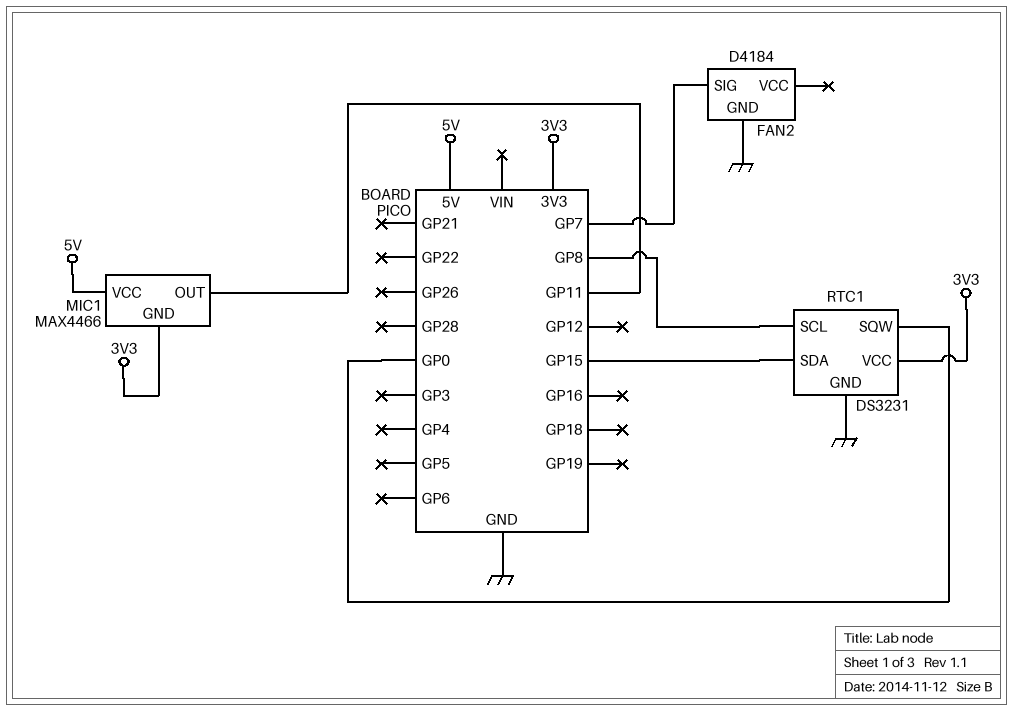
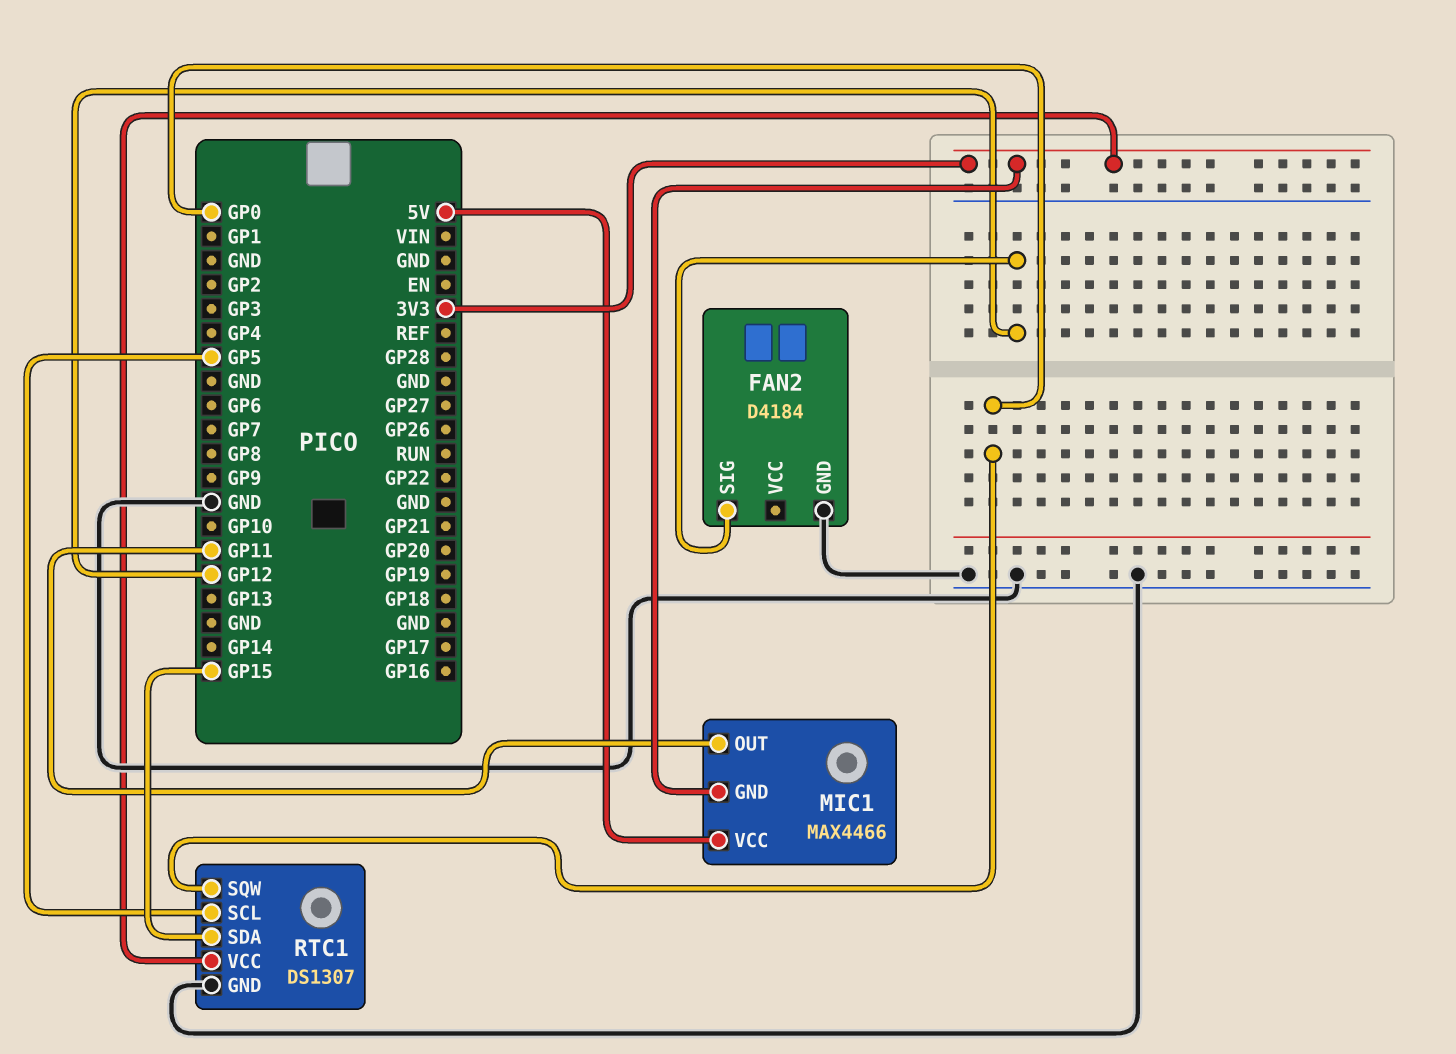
FAN2 pin SIG: GP7 -> GP12
RTC1: DS3231 -> DS1307
RTC1 pin SCL: GP8 -> GP5

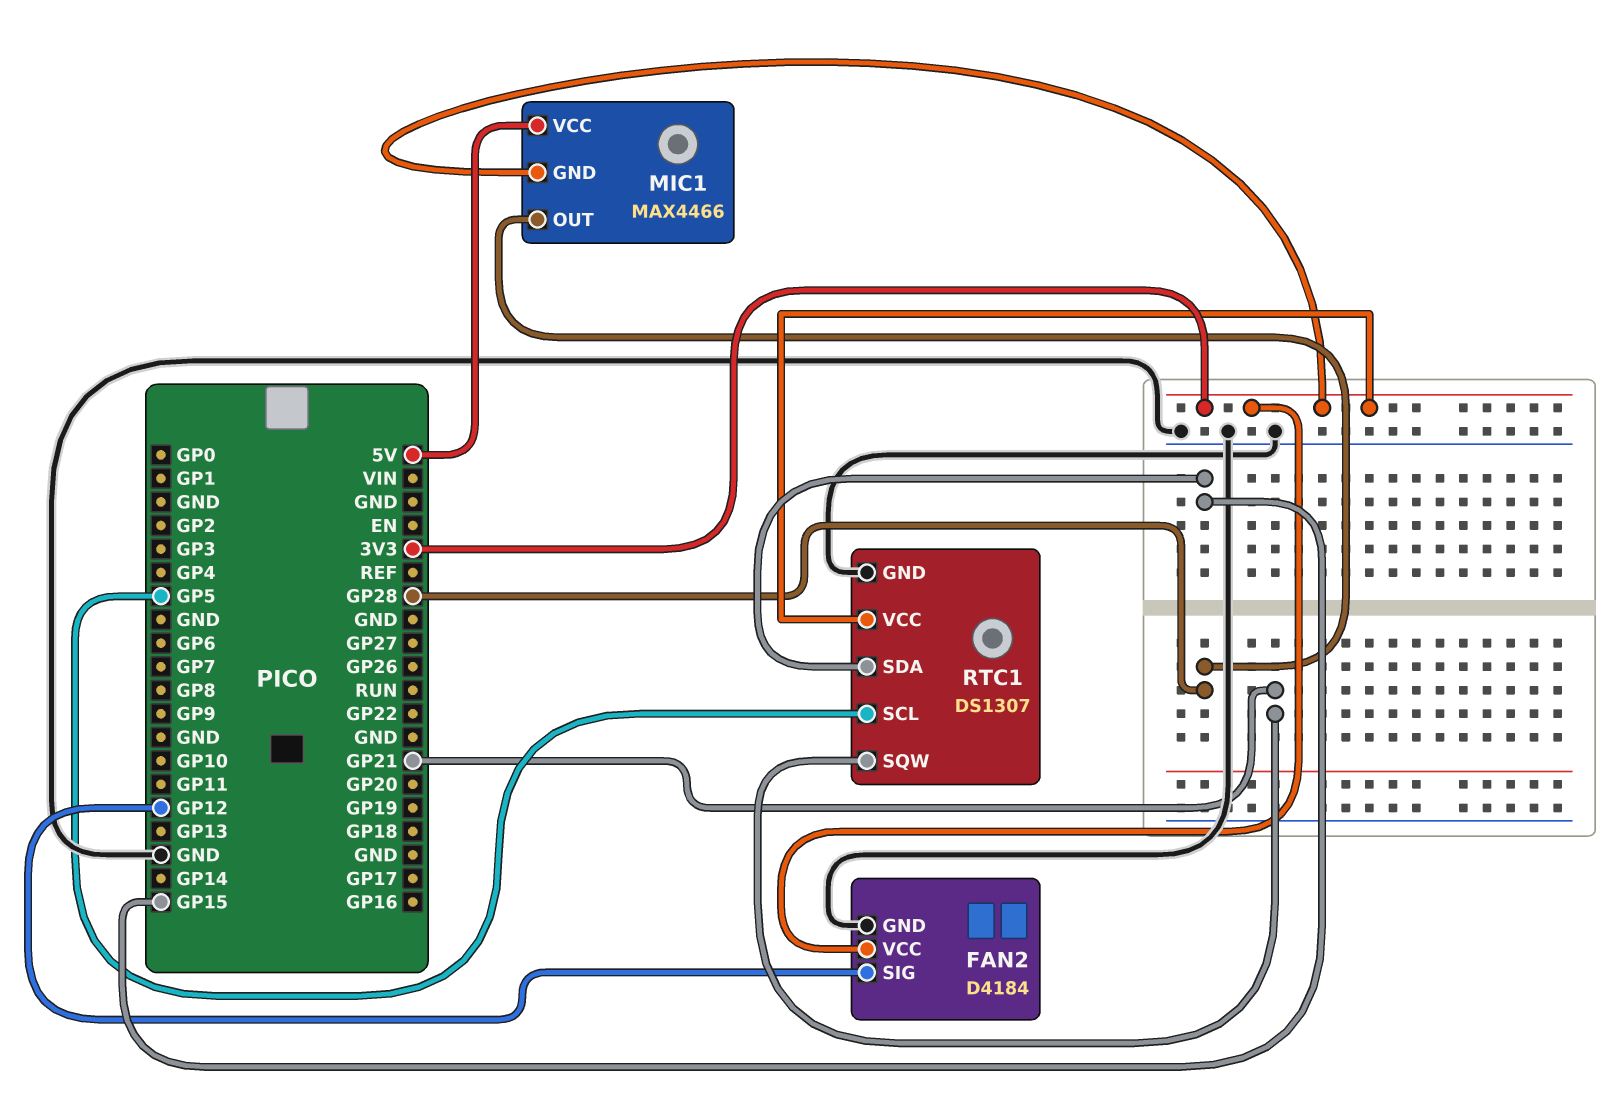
FAN2 pin VCC: none -> 3V3
MIC1 pin OUT: GP11 -> GP28
RTC1 pin SQW: GP0 -> GP21

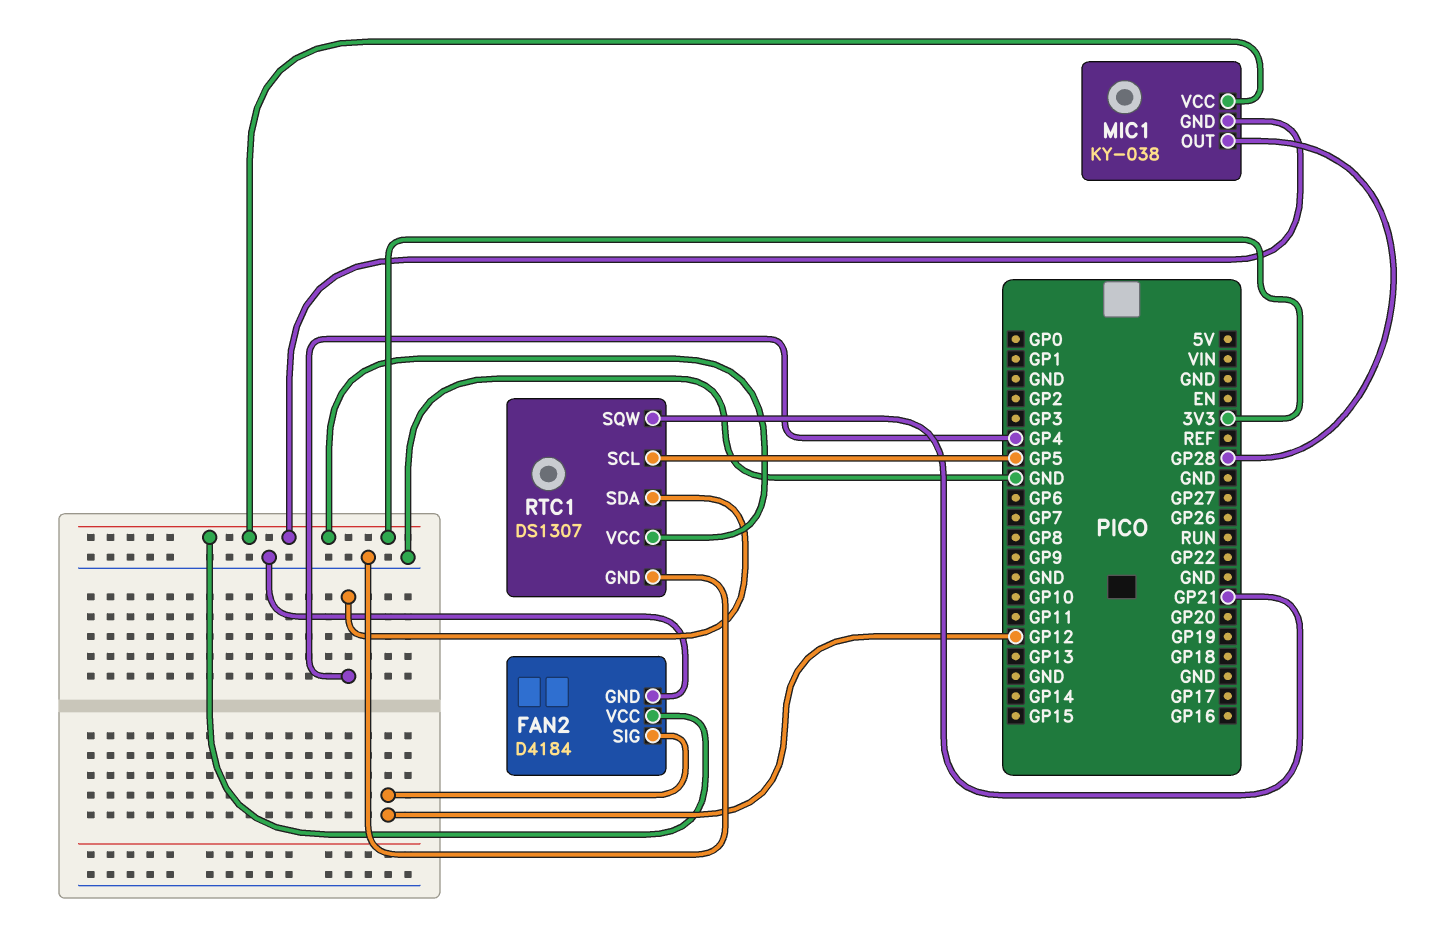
MIC1: MAX4466 -> KY-038
MIC1 pin VCC: 5V -> 3V3
RTC1 pin SDA: GP15 -> GP4

